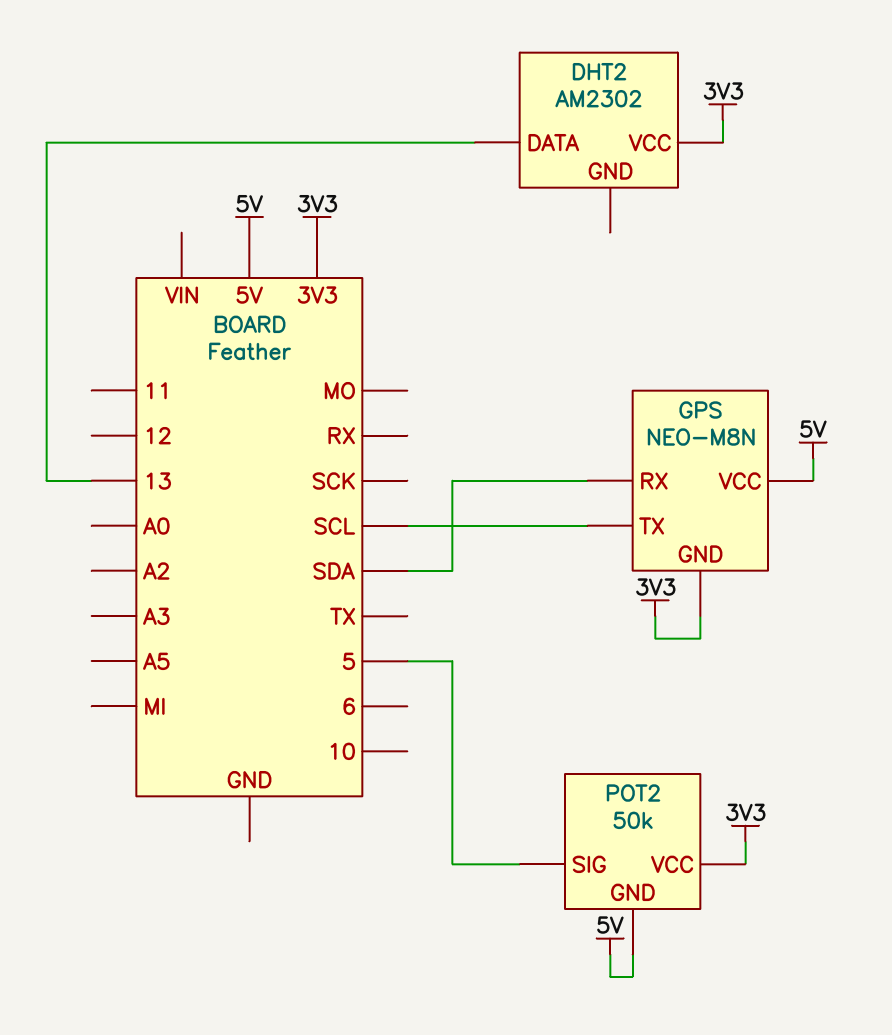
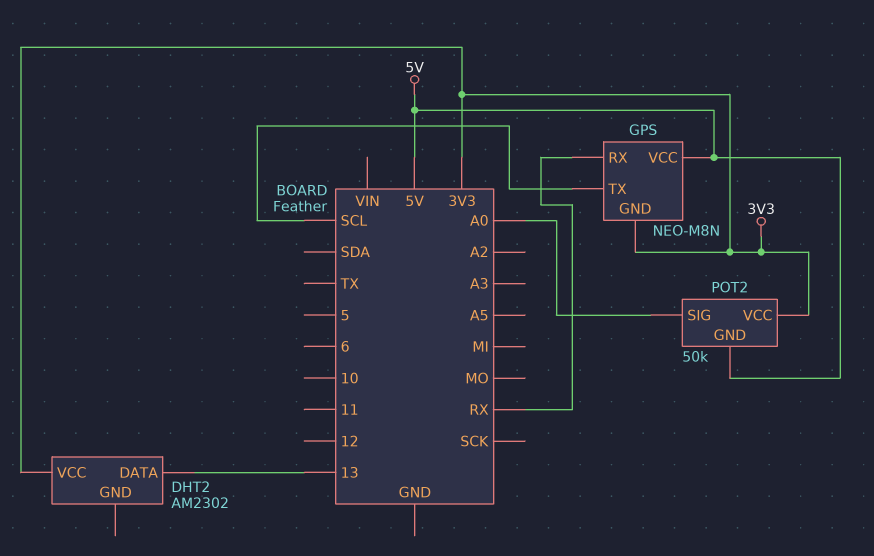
GPS pin RX: SDA -> RX
POT2 pin SIG: 5 -> A0

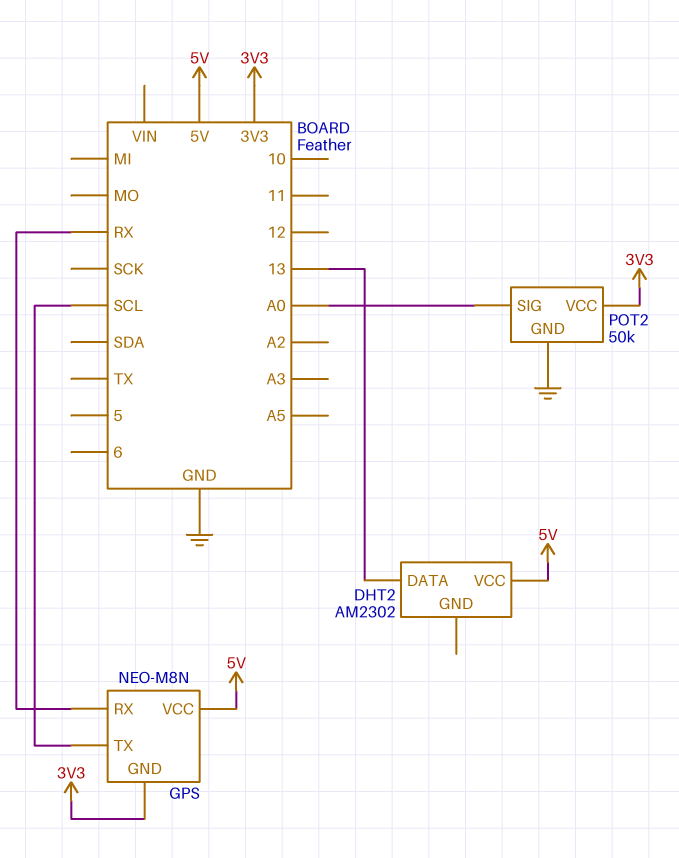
DHT2 pin VCC: 3V3 -> 5V
POT2 pin GND: 5V -> GND

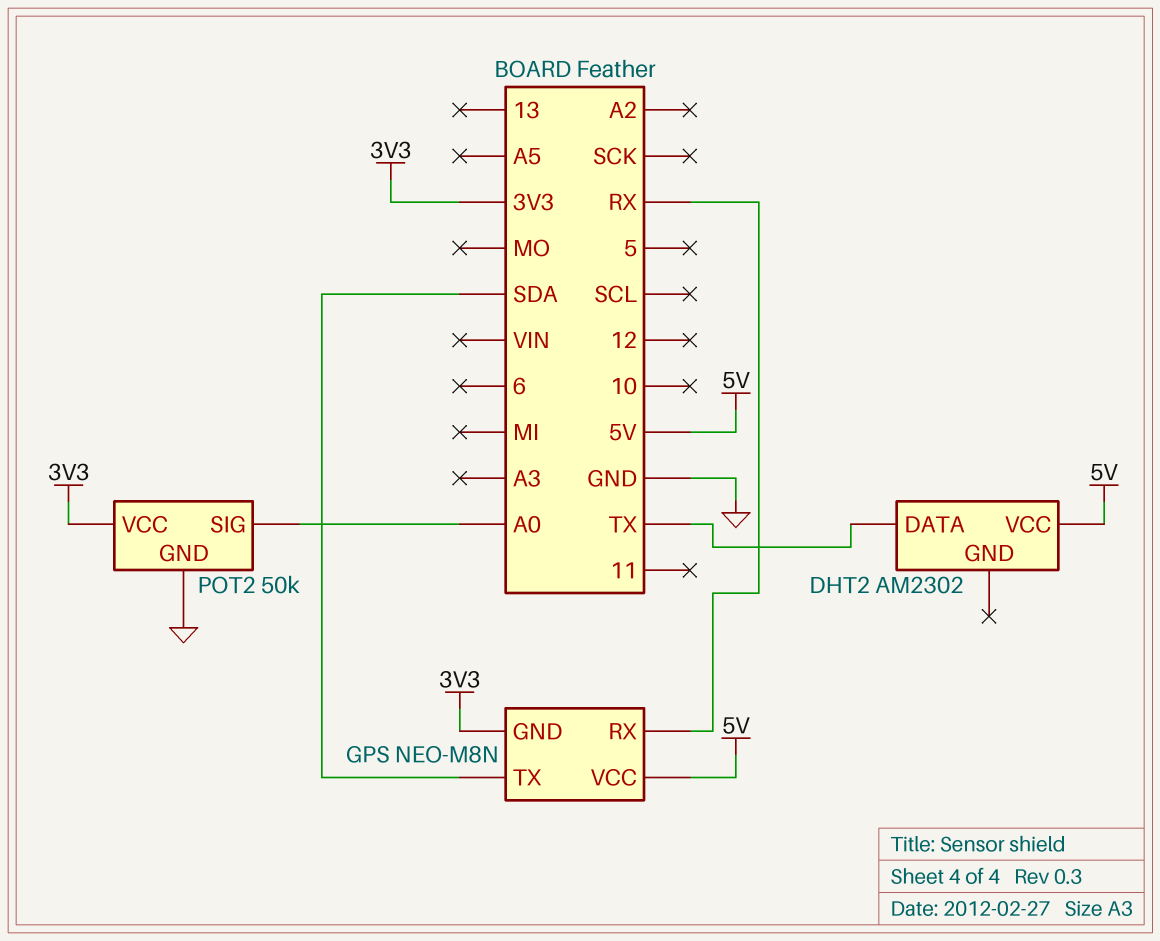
DHT2 pin DATA: 13 -> TX
GPS pin TX: SCL -> SDA

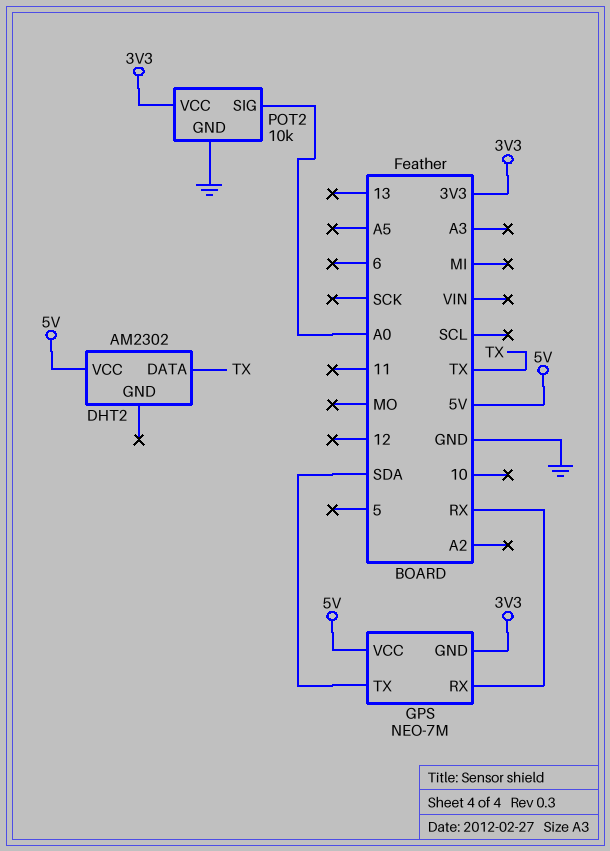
GPS: NEO-M8N -> NEO-7M
POT2: 50k -> 10k

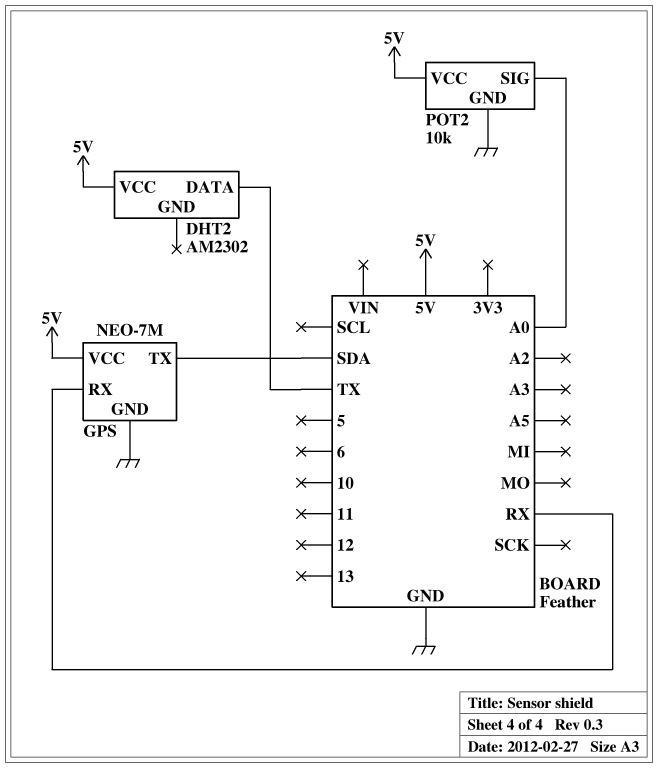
GPS pin GND: 3V3 -> GND
POT2 pin VCC: 3V3 -> 5V

